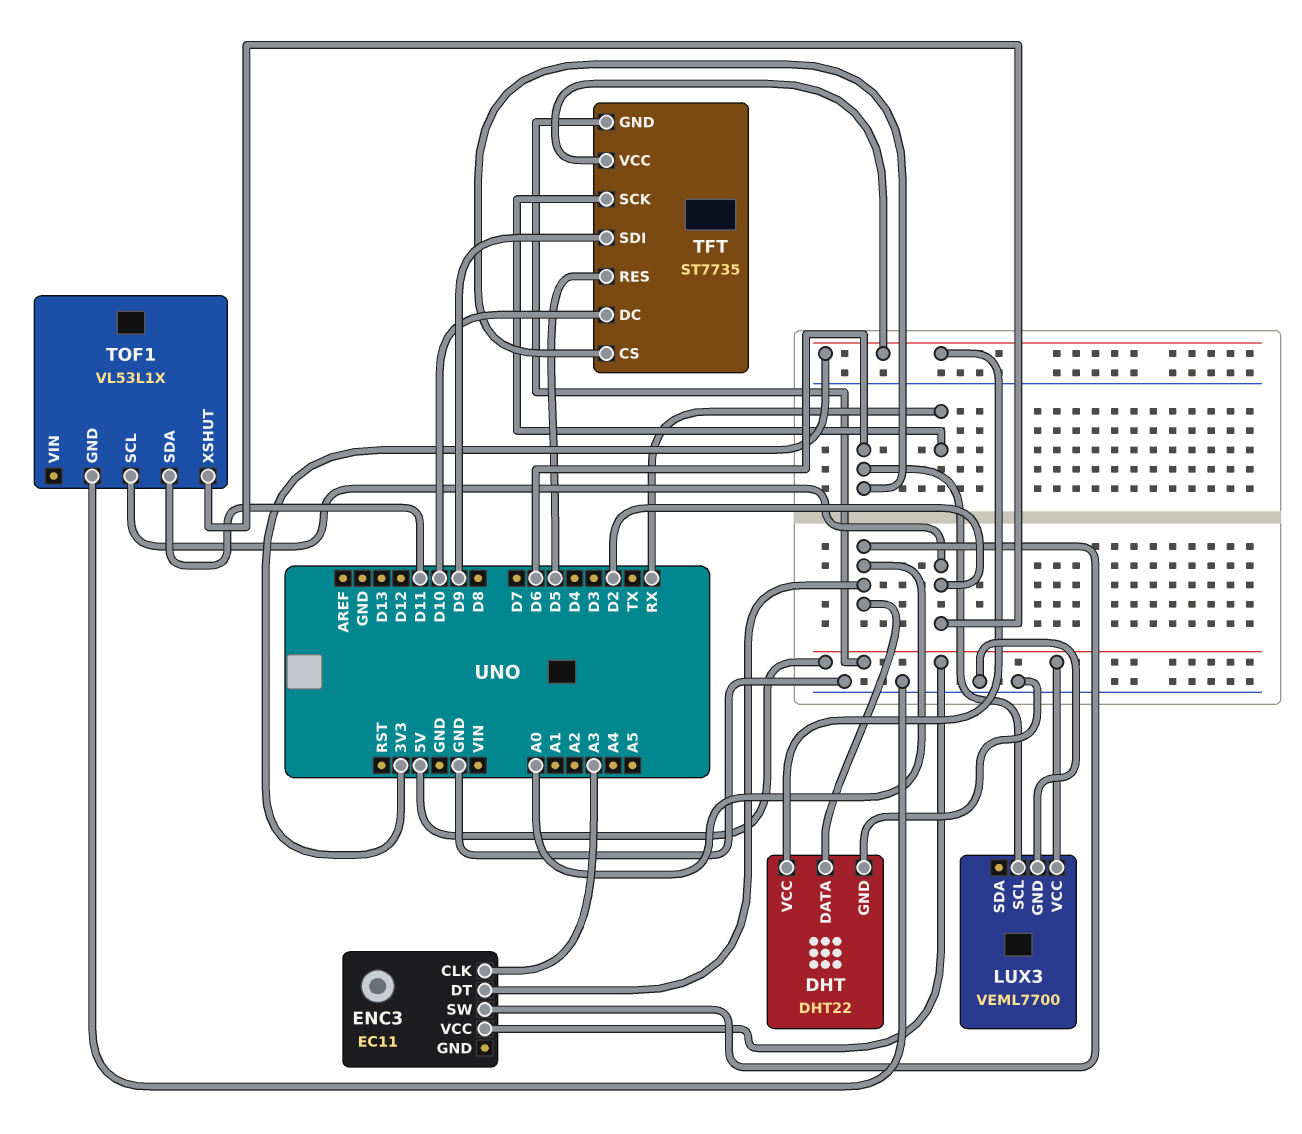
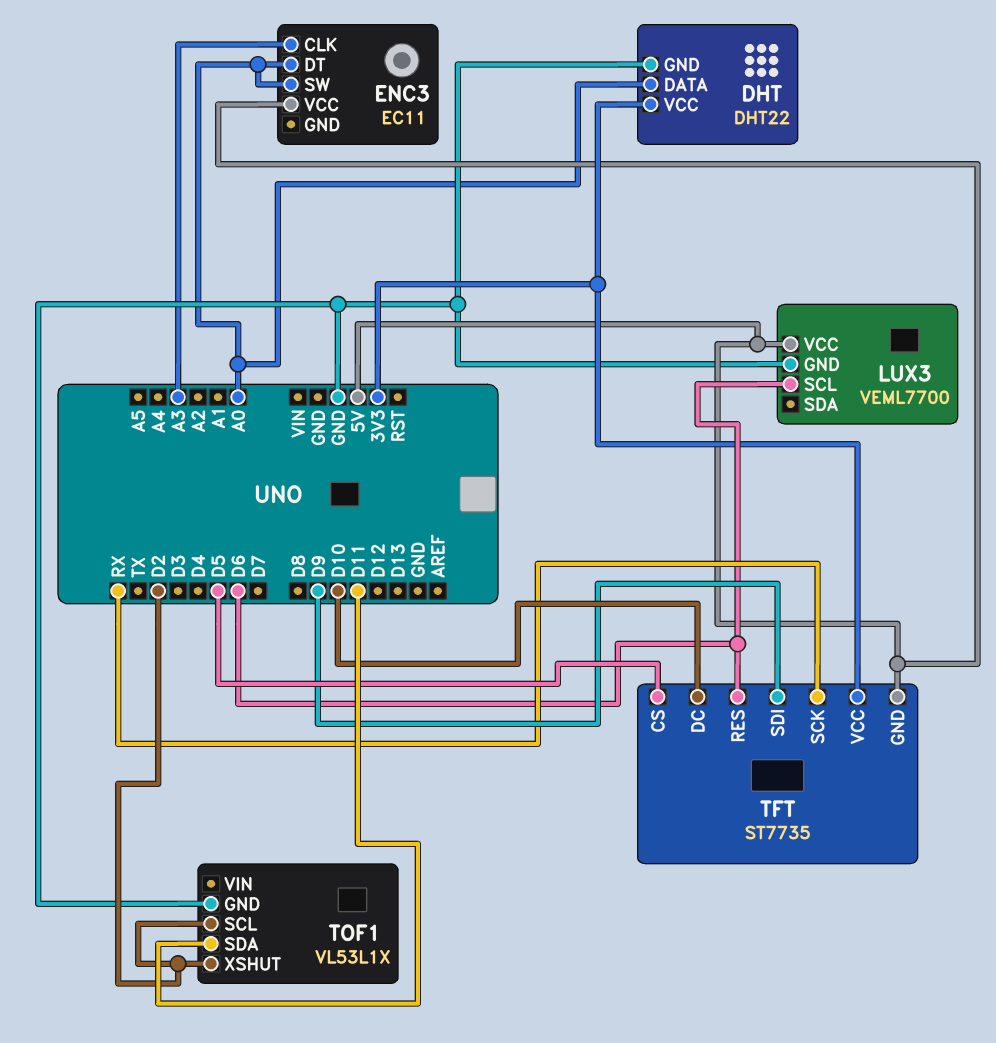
TFT pin CS: D6 -> D5
TFT pin RES: D5 -> D6

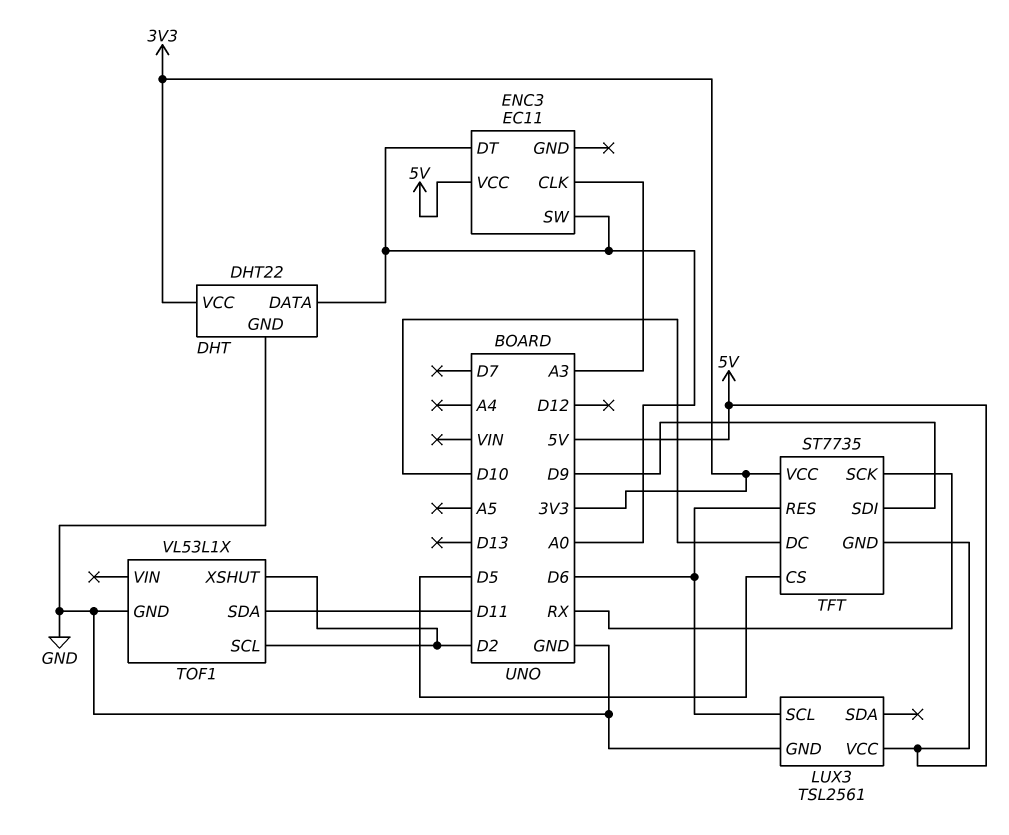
LUX3: VEML7700 -> TSL2561

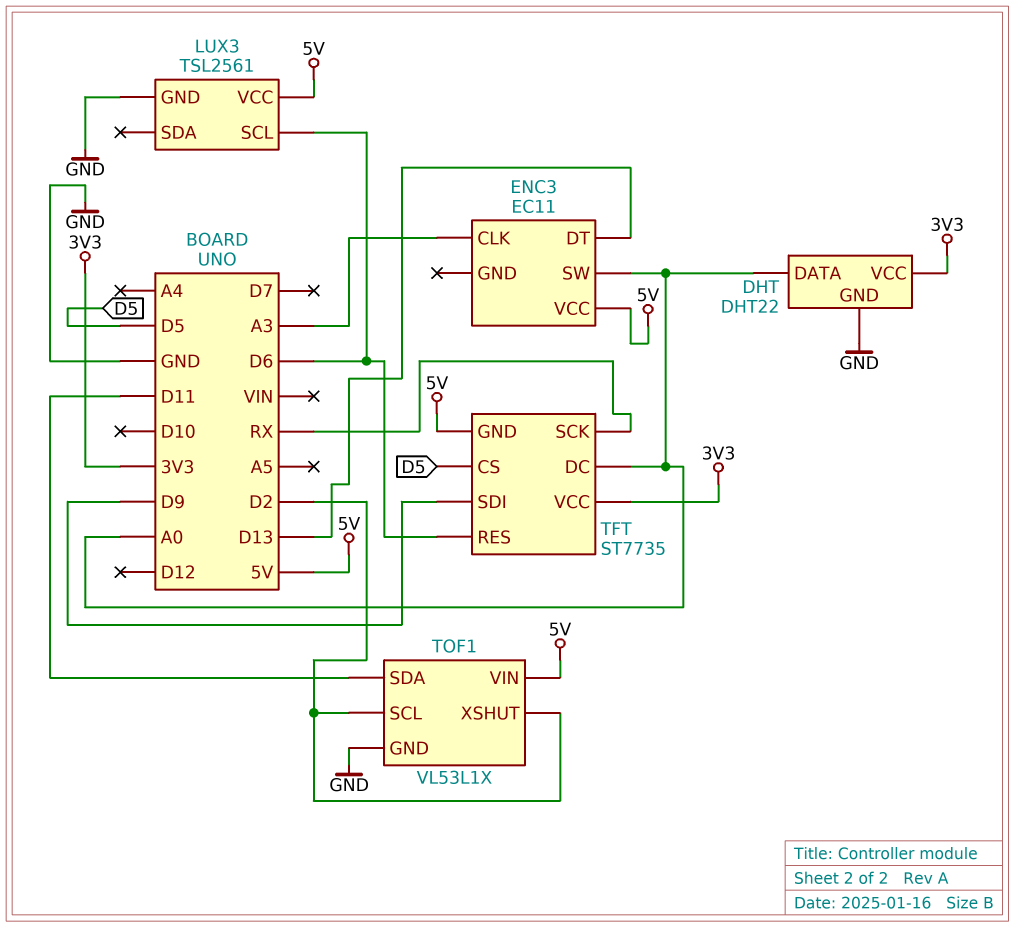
ENC3 pin DT: A0 -> D13
TFT pin DC: D10 -> A0
TOF1 pin VIN: none -> 5V

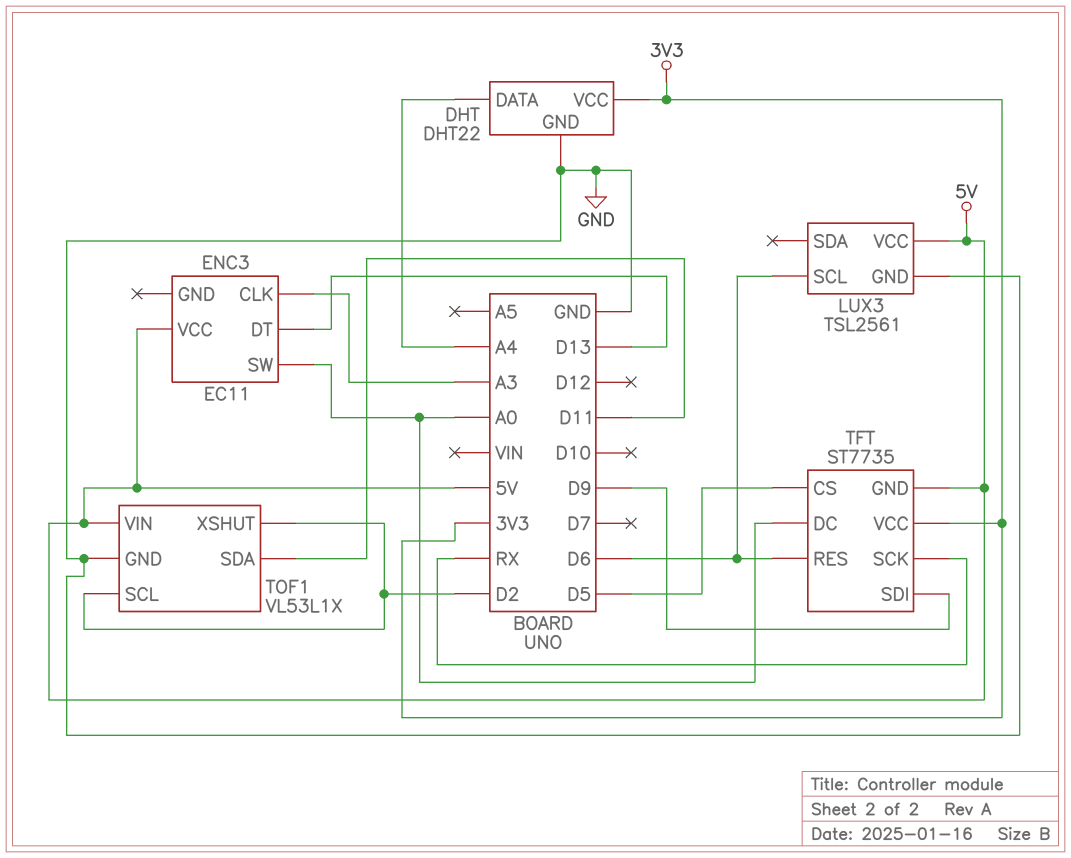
DHT pin DATA: A0 -> A4

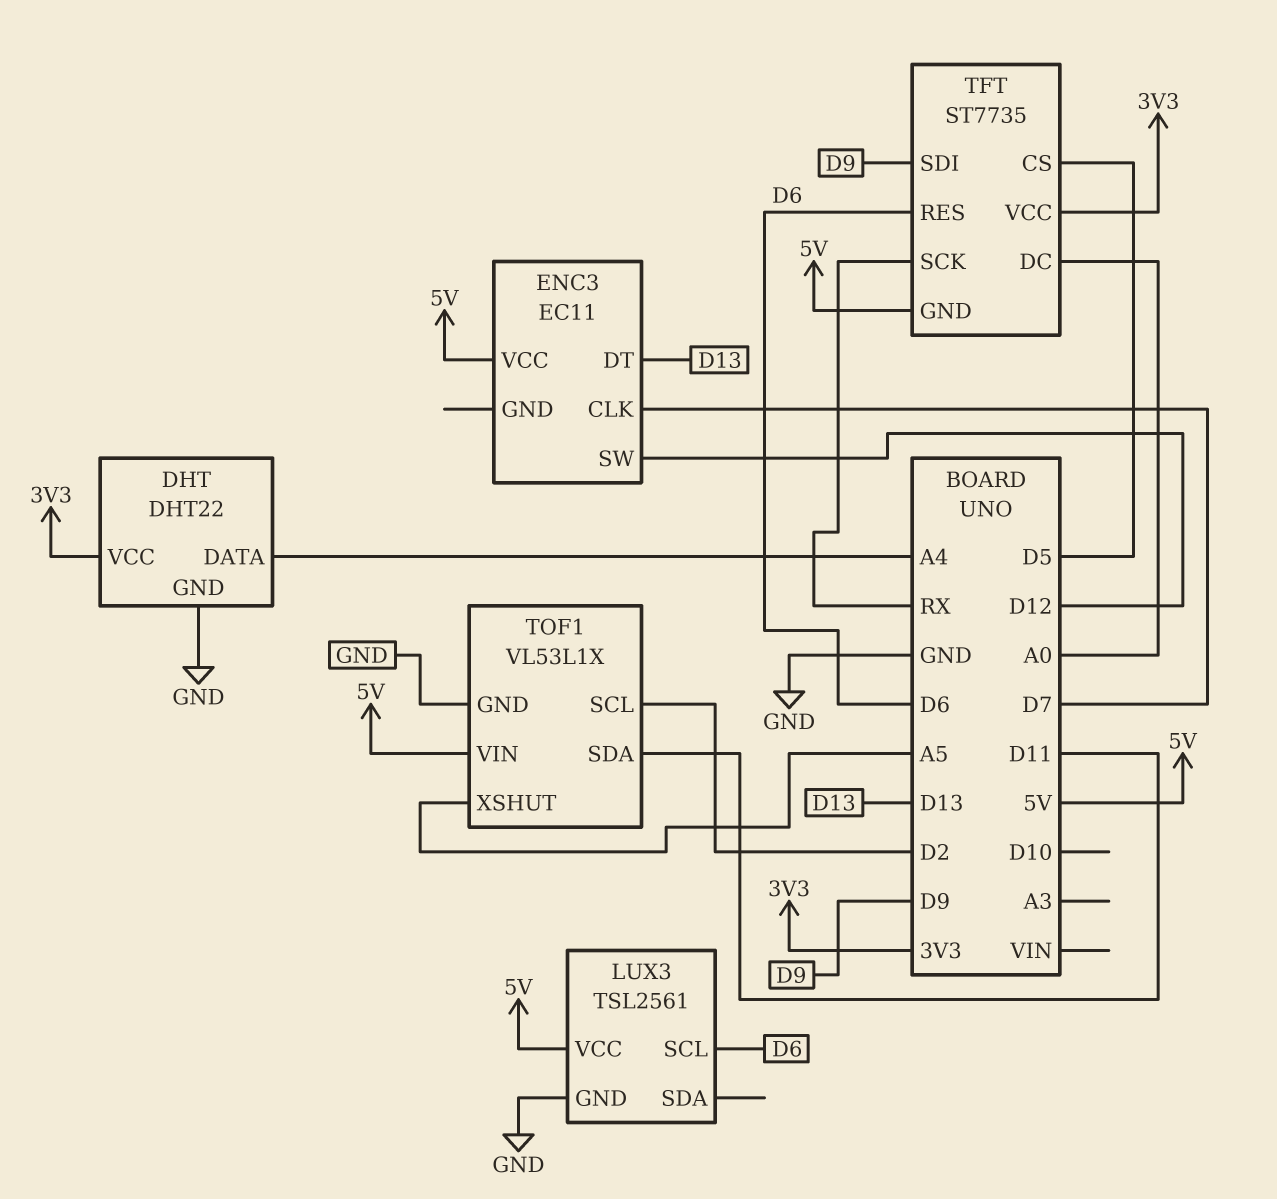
ENC3 pin CLK: A3 -> D7
ENC3 pin SW: A0 -> D12
TOF1 pin XSHUT: D2 -> A5

